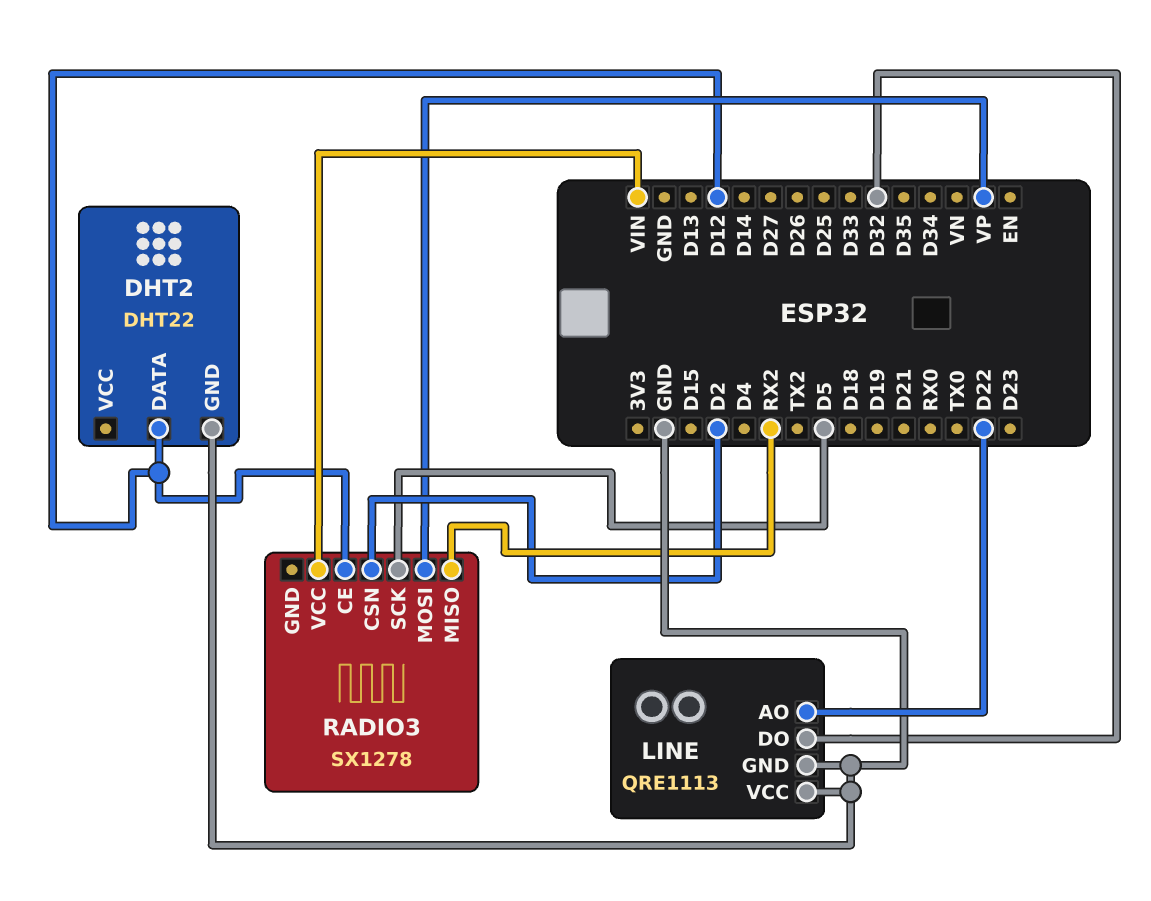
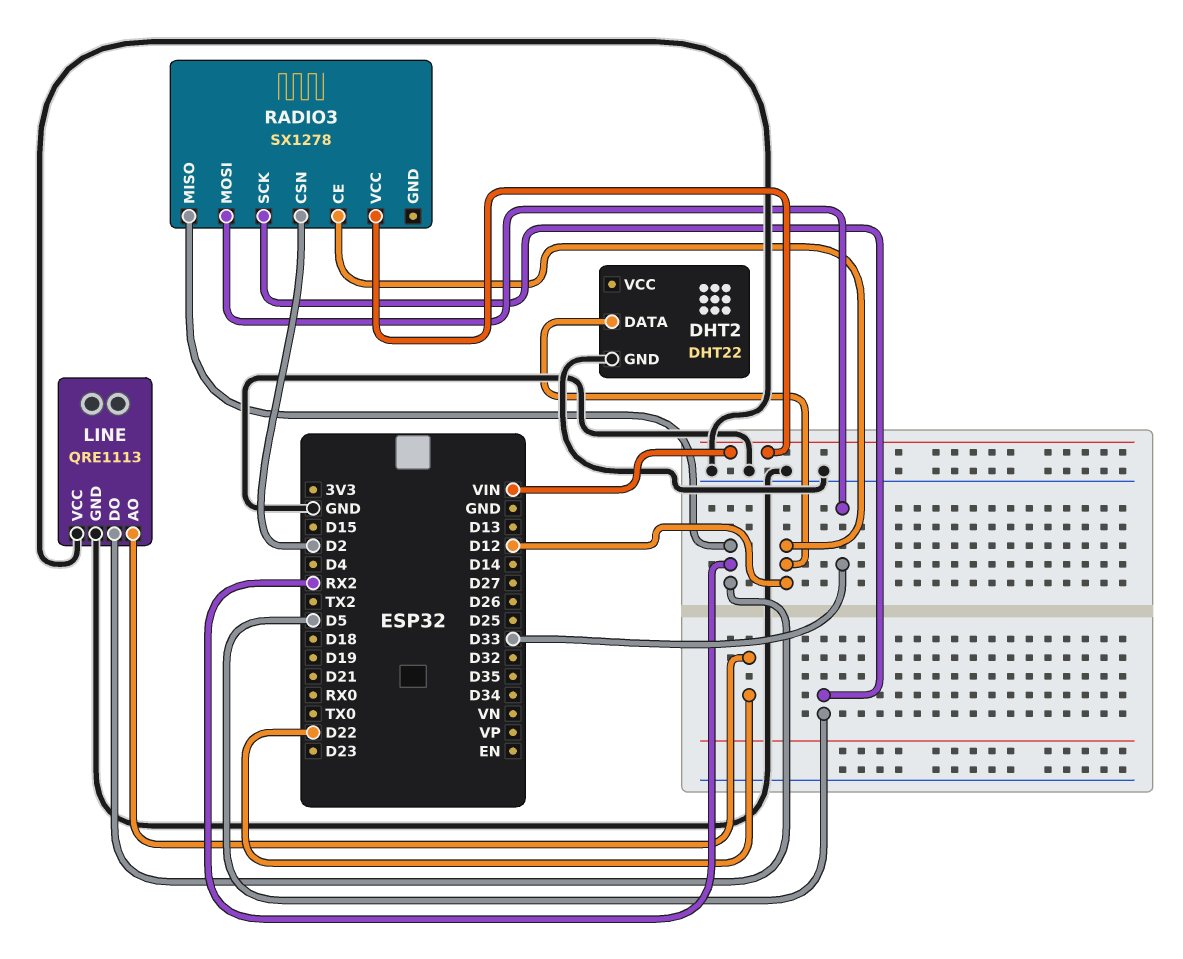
LINE pin DO: D32 -> RX2
RADIO3 pin MOSI: VP -> D33

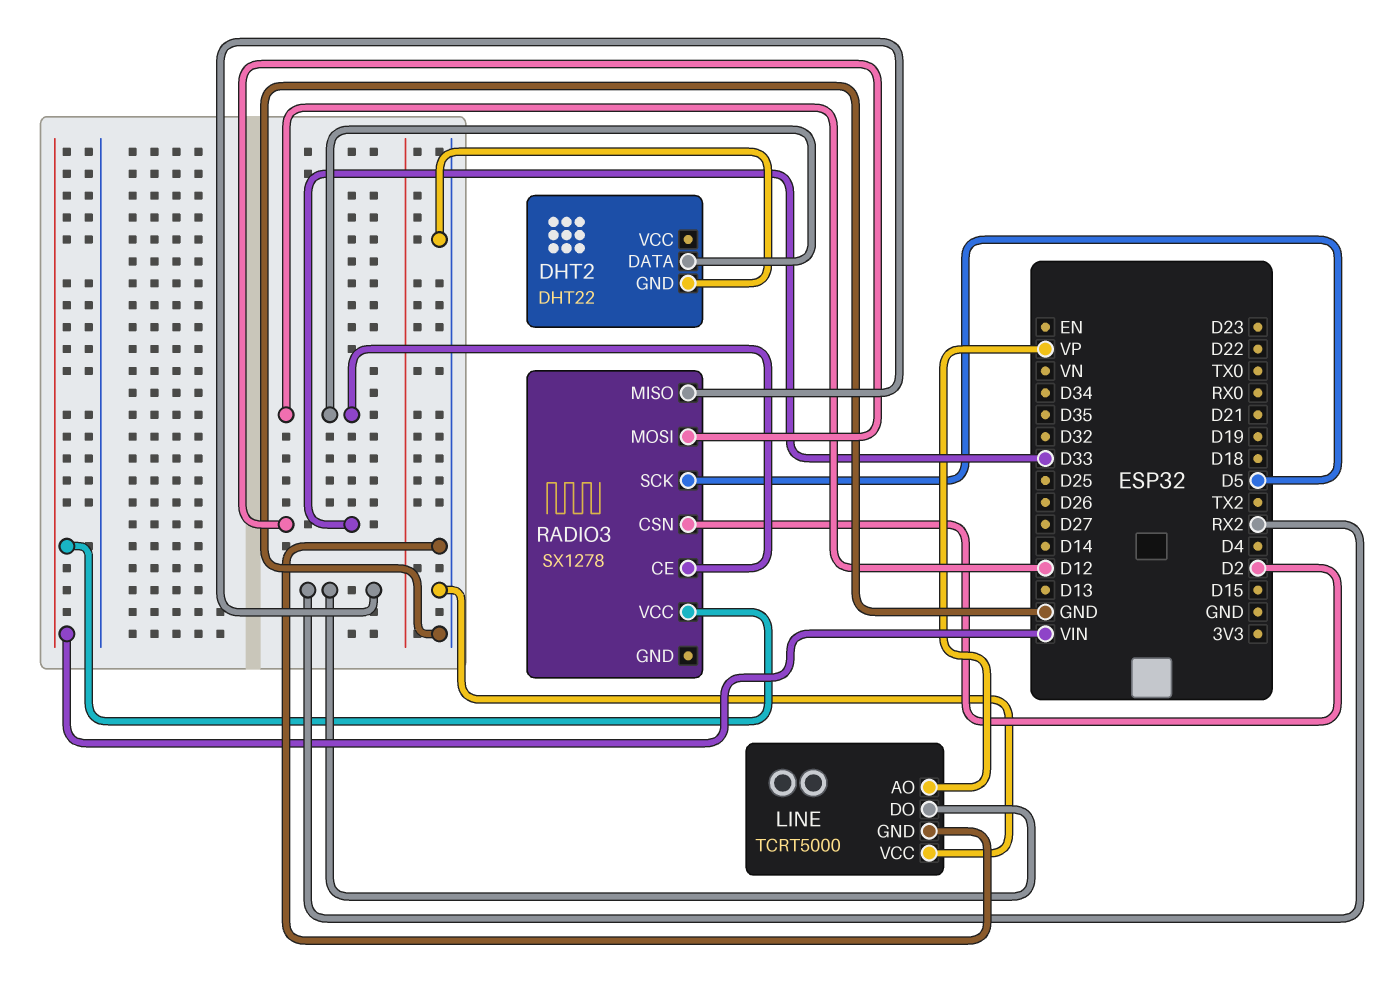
LINE: QRE1113 -> TCRT5000
LINE pin AO: D22 -> VP

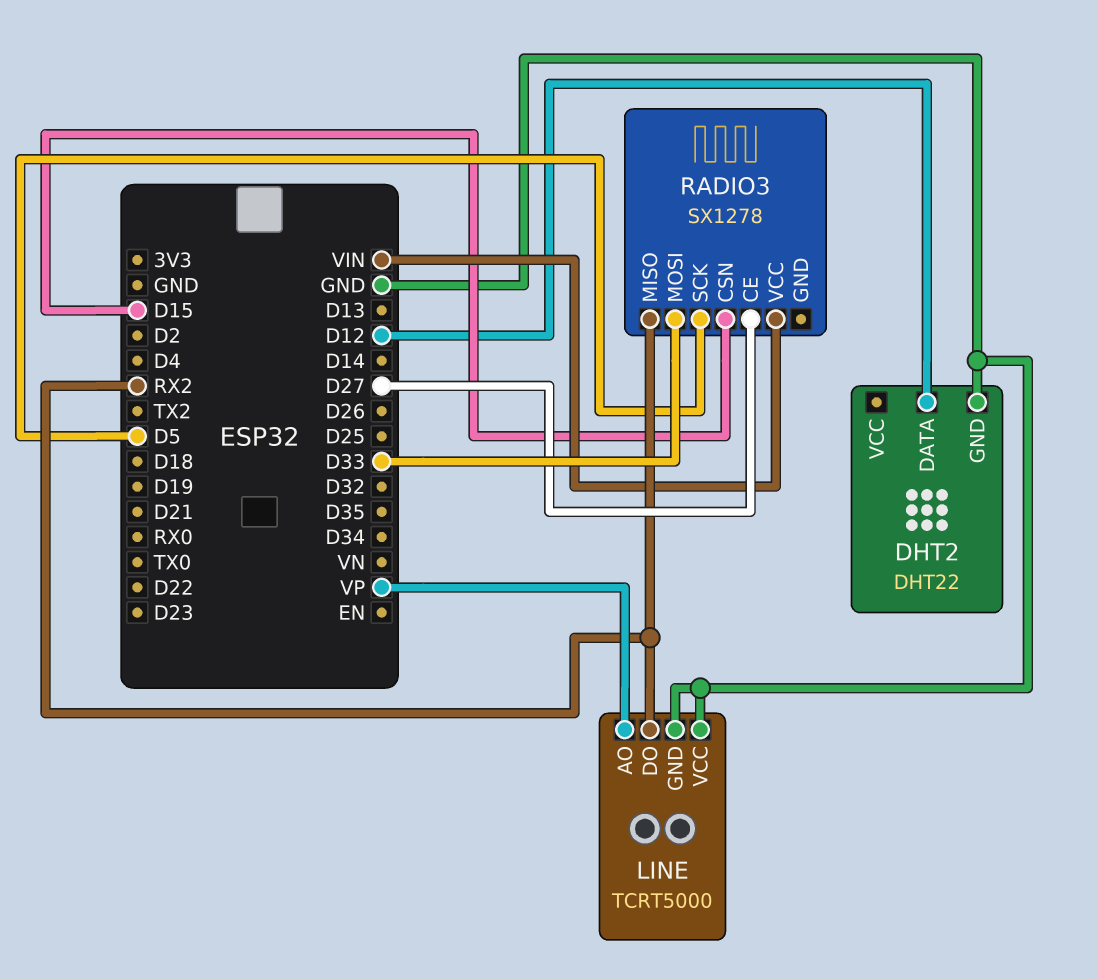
RADIO3 pin CE: D12 -> D27
RADIO3 pin CSN: D2 -> D15

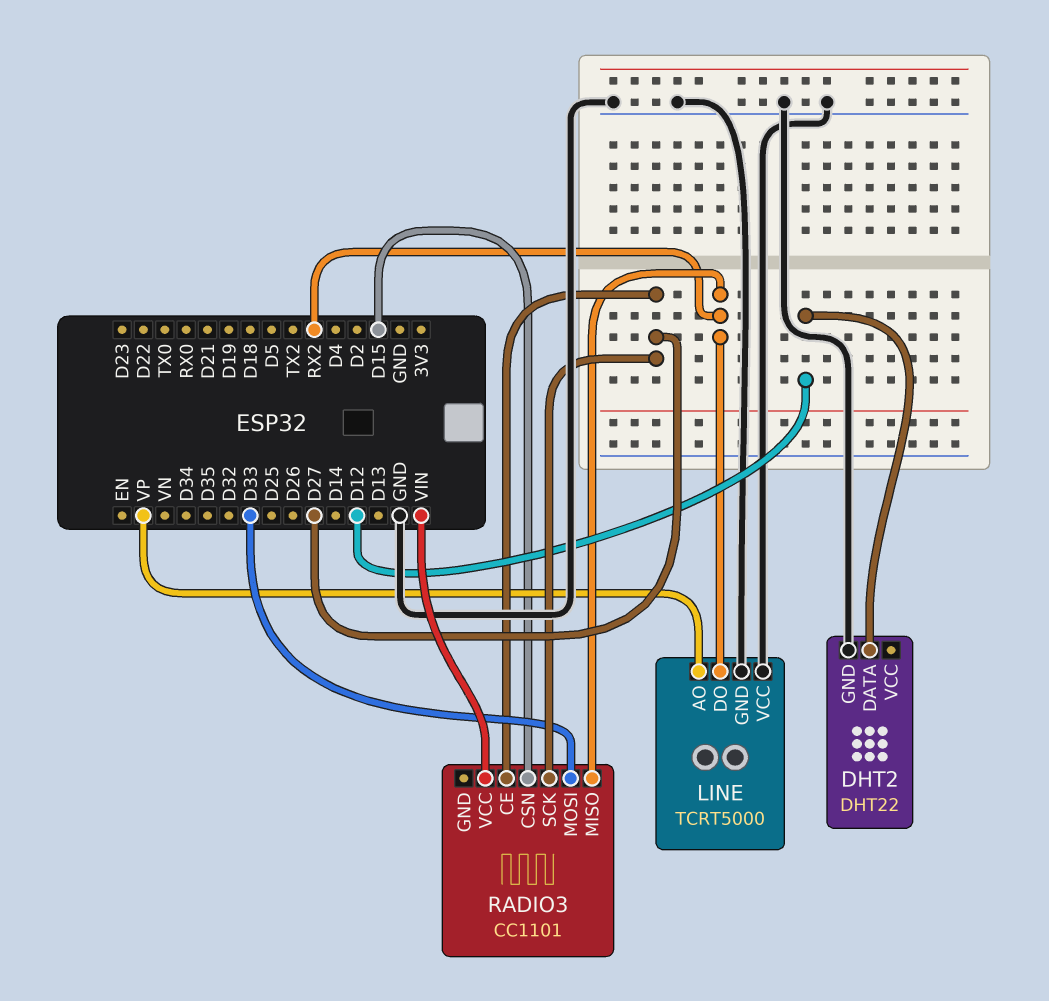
RADIO3: SX1278 -> CC1101
RADIO3 pin SCK: D5 -> D27

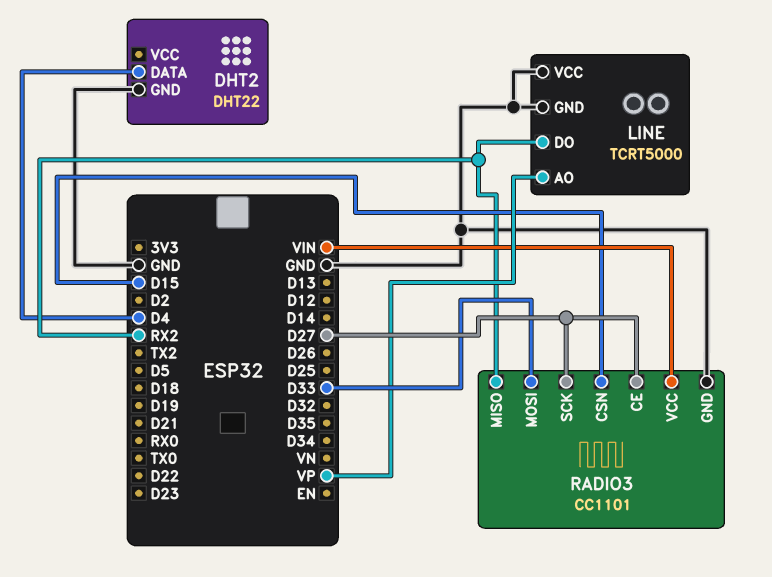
DHT2 pin DATA: D12 -> D4
RADIO3 pin GND: none -> GND

